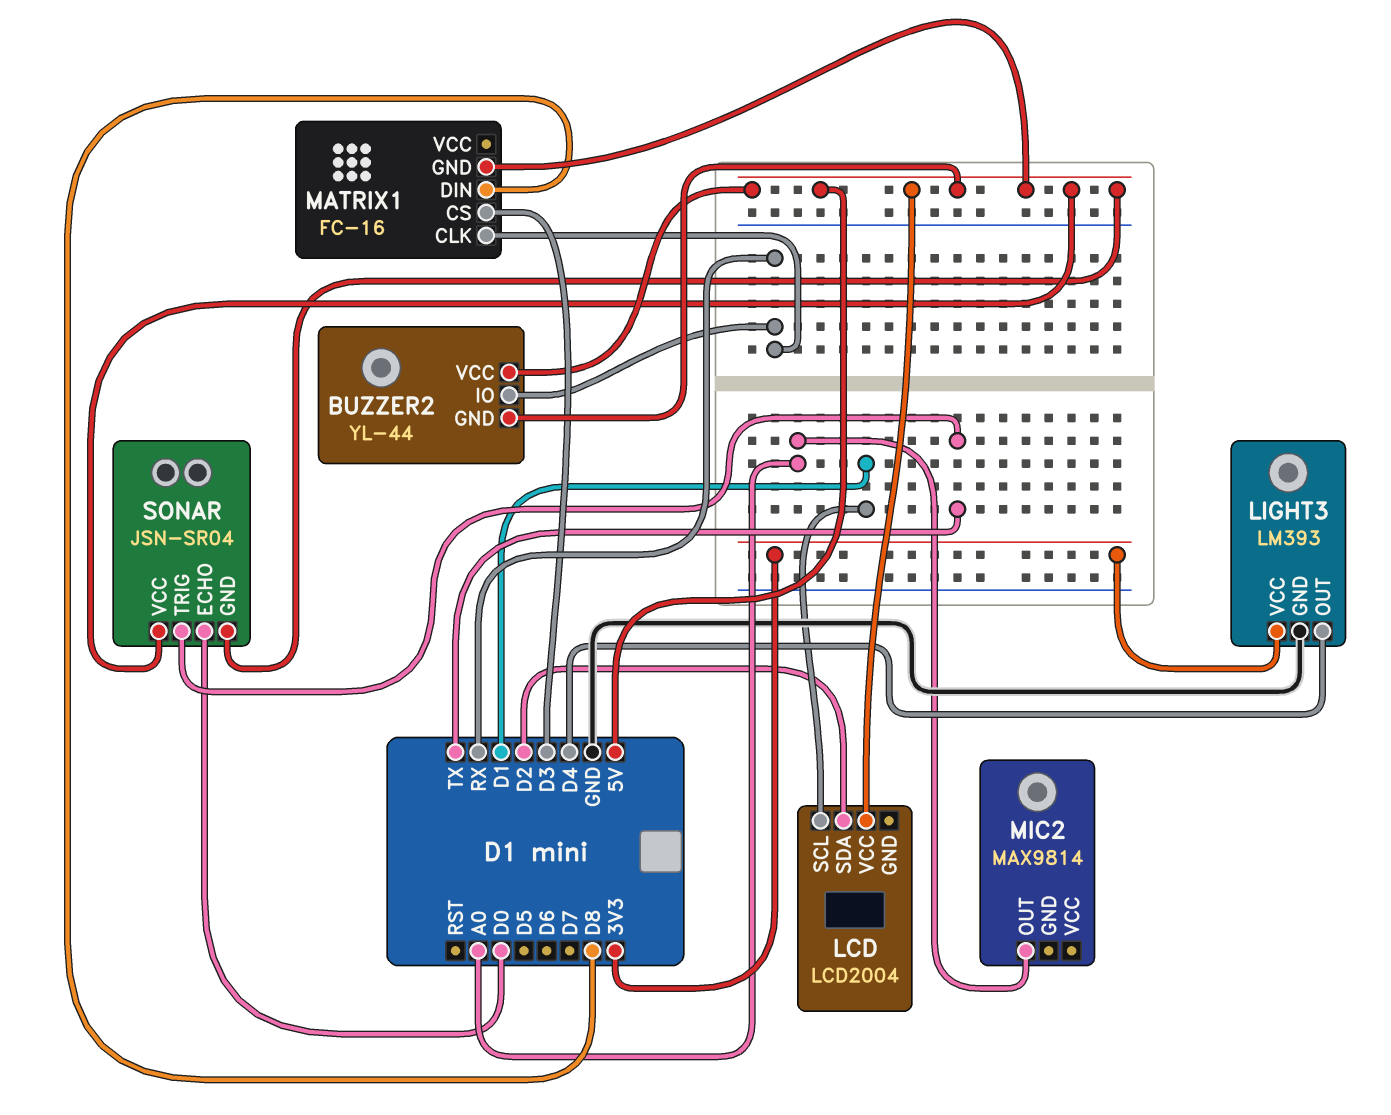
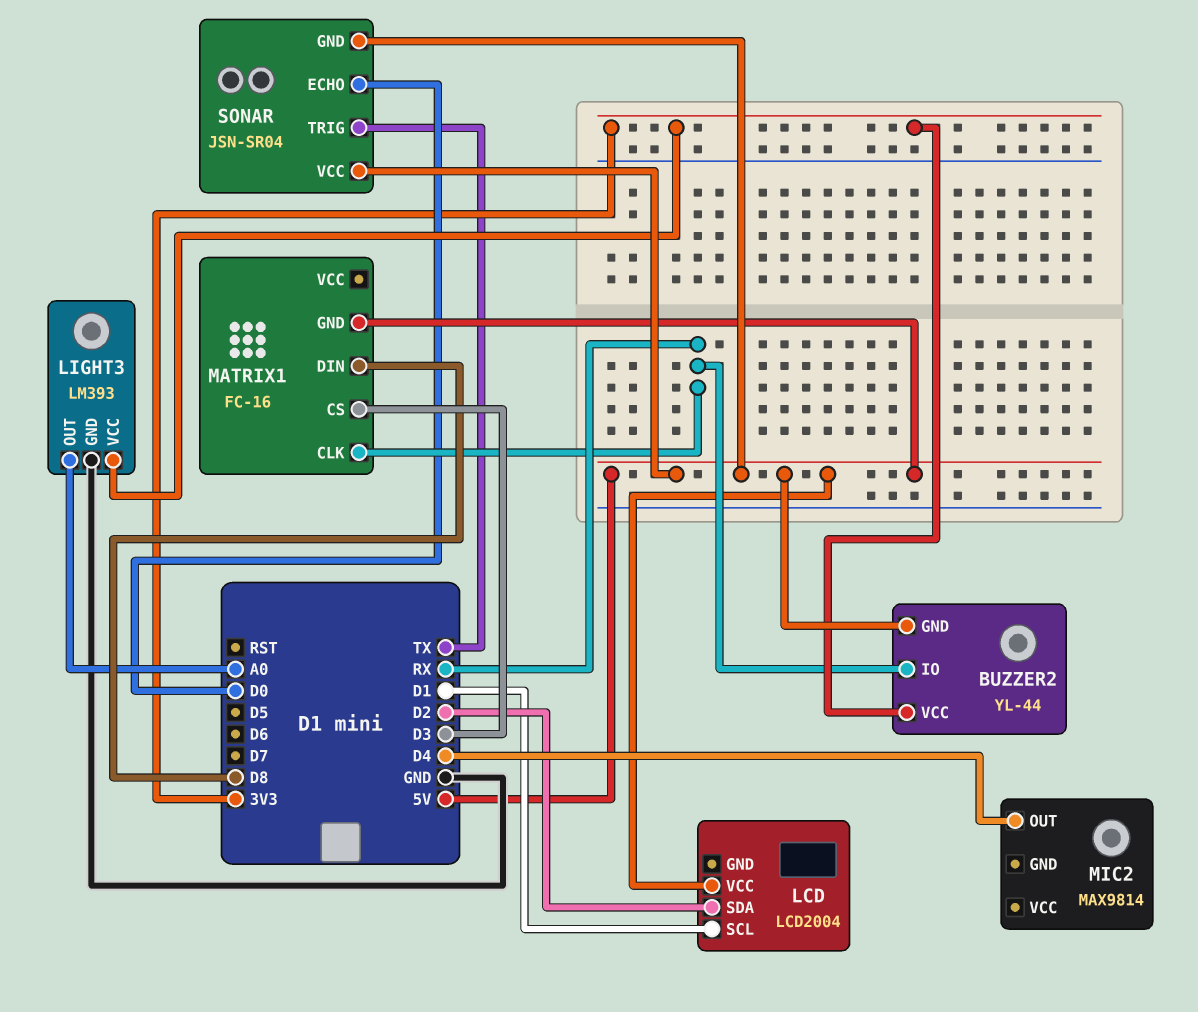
BUZZER2 pin VCC: 5V -> 3V3
LIGHT3 pin OUT: D4 -> A0
MIC2 pin OUT: A0 -> D4

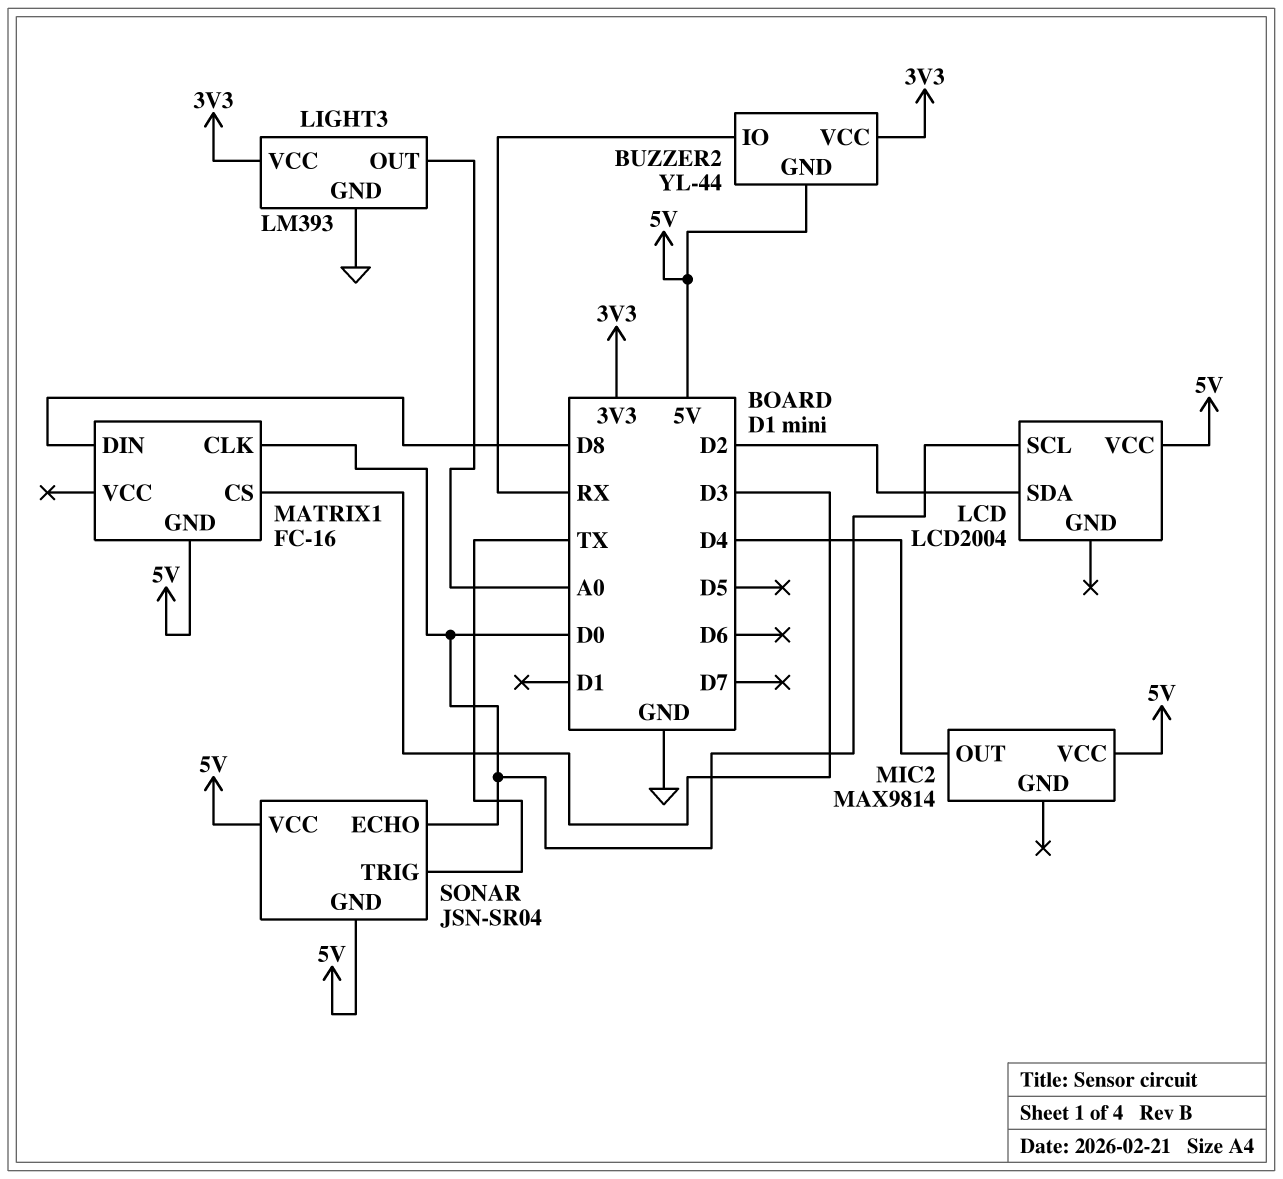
LCD pin SCL: D1 -> D0
MATRIX1 pin CLK: RX -> D0
MIC2 pin VCC: none -> 5V

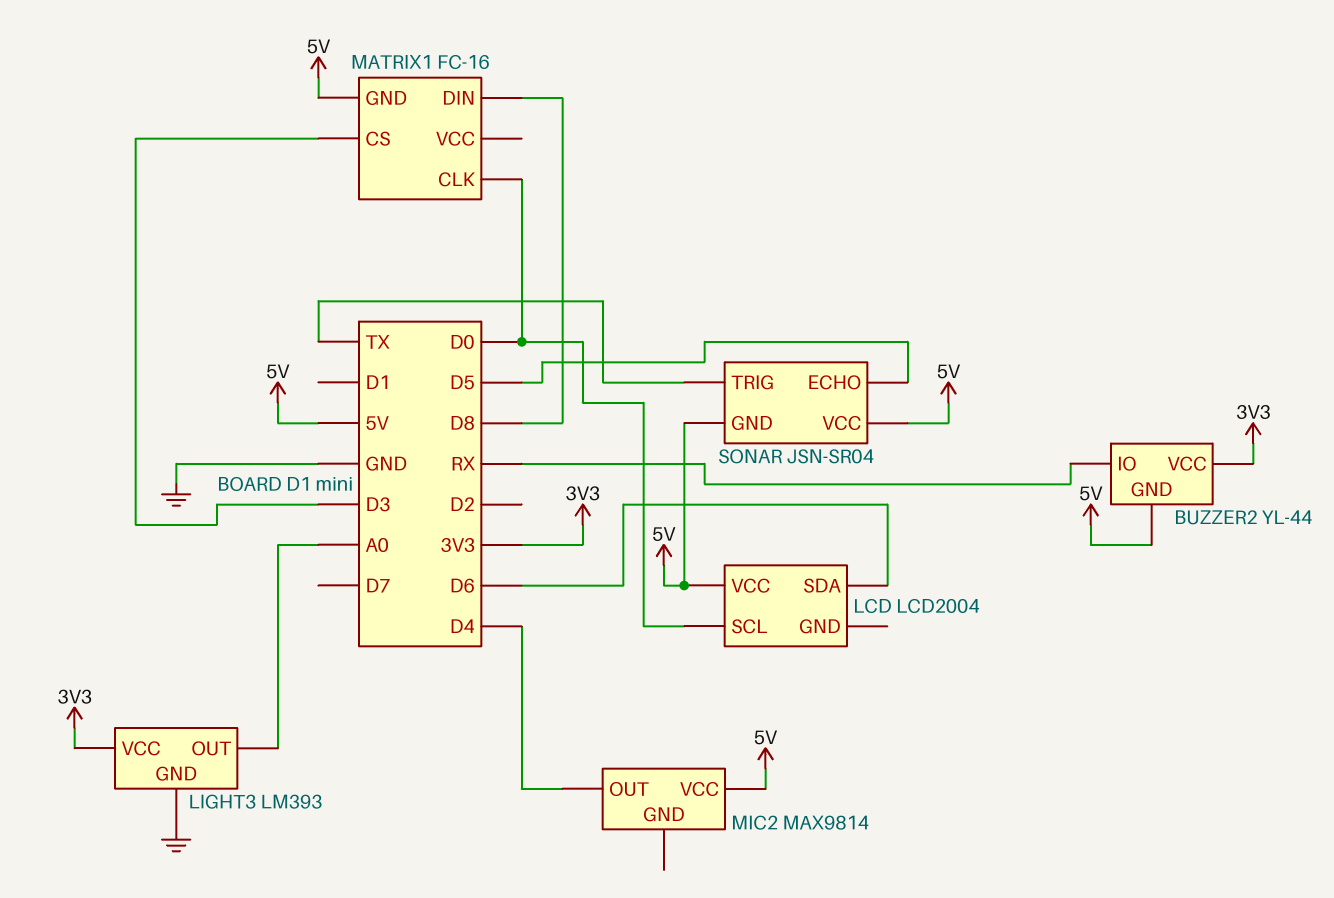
LCD pin SDA: D2 -> D6
SONAR pin ECHO: D0 -> D5

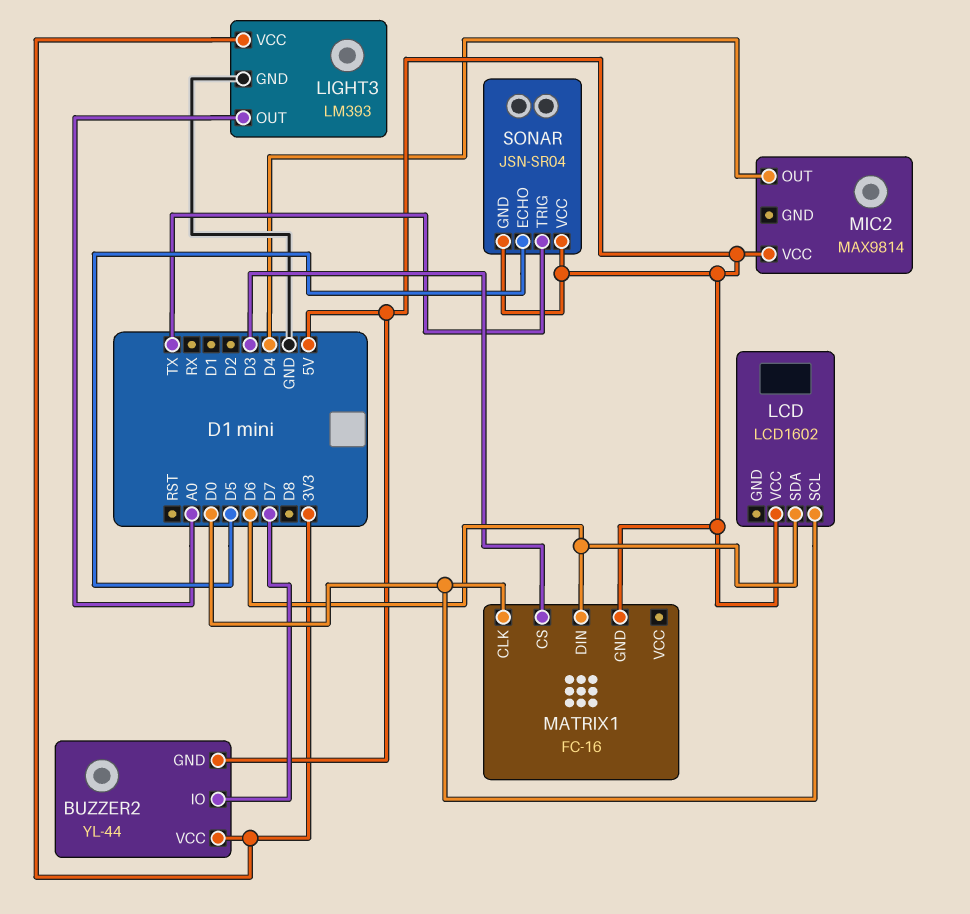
BUZZER2 pin IO: RX -> D7
LCD: LCD2004 -> LCD1602
MATRIX1 pin DIN: D8 -> D6

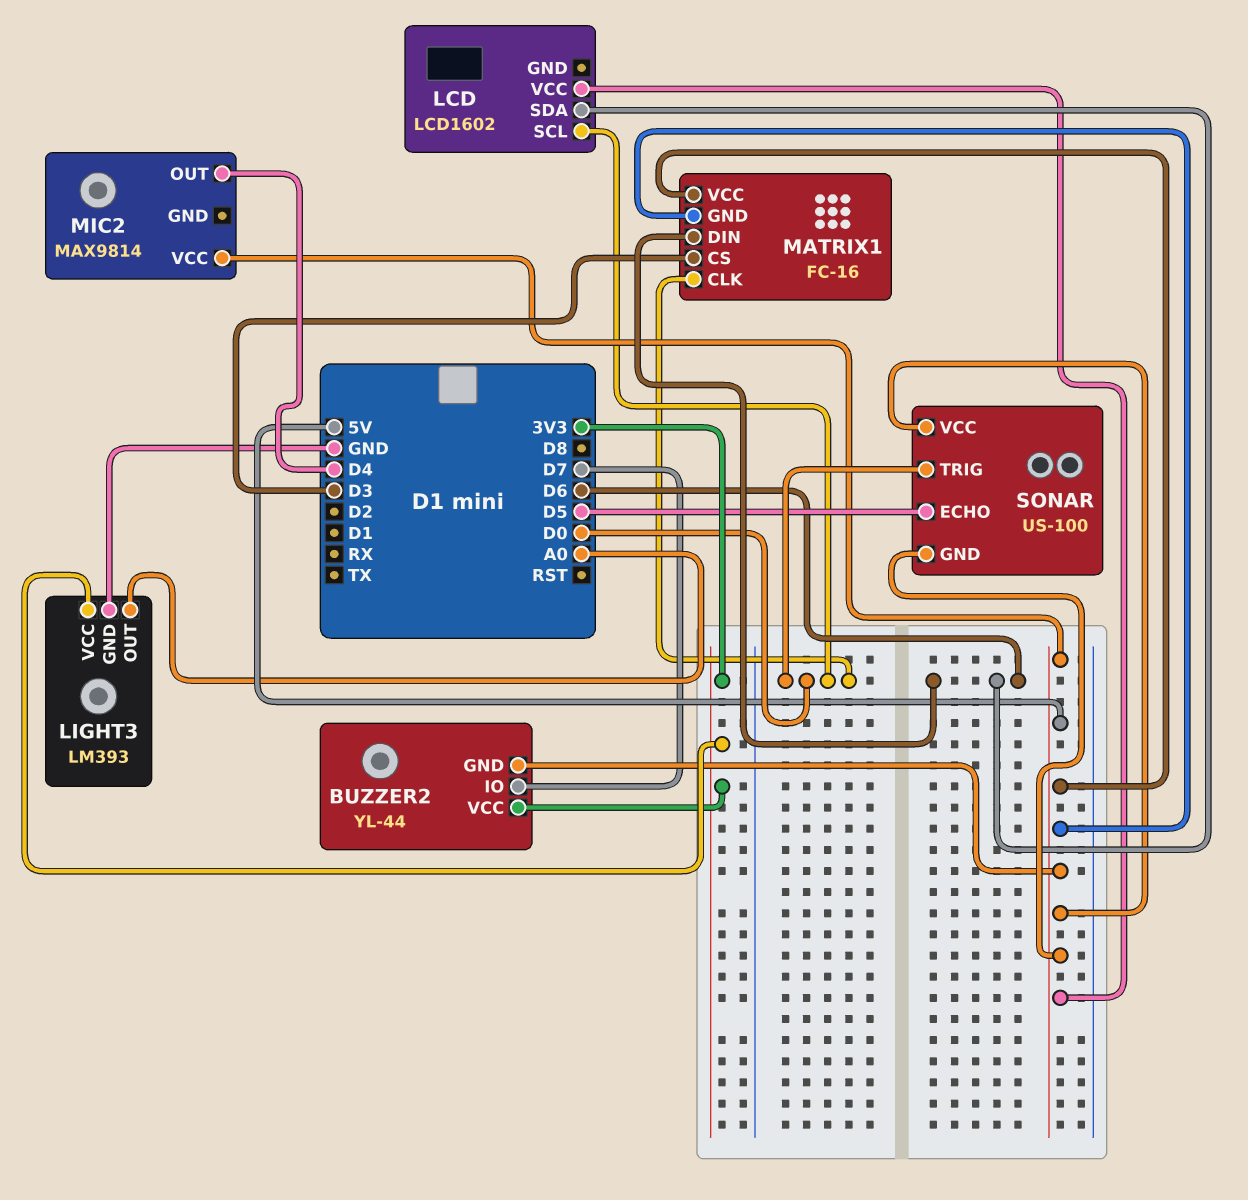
MATRIX1 pin VCC: none -> 5V
SONAR: JSN-SR04 -> US-100
SONAR pin TRIG: TX -> D0

